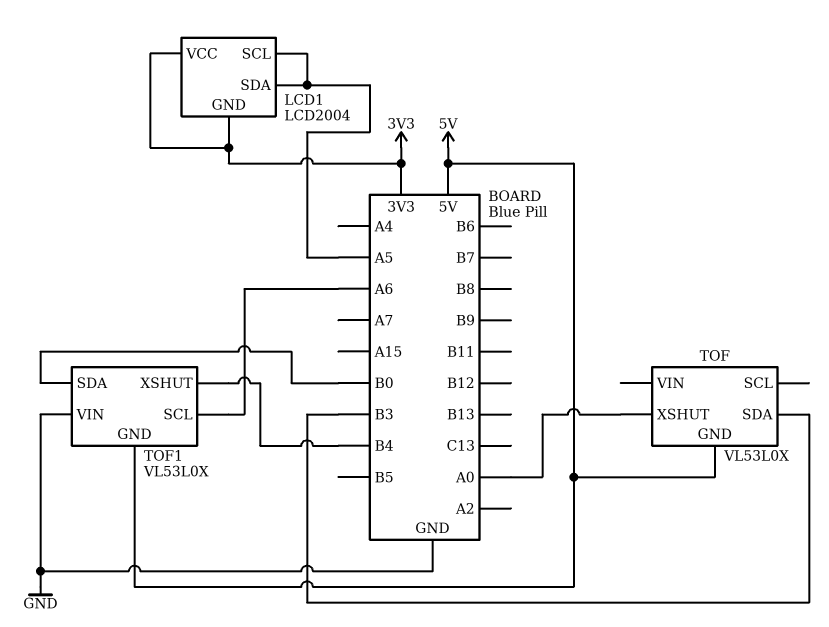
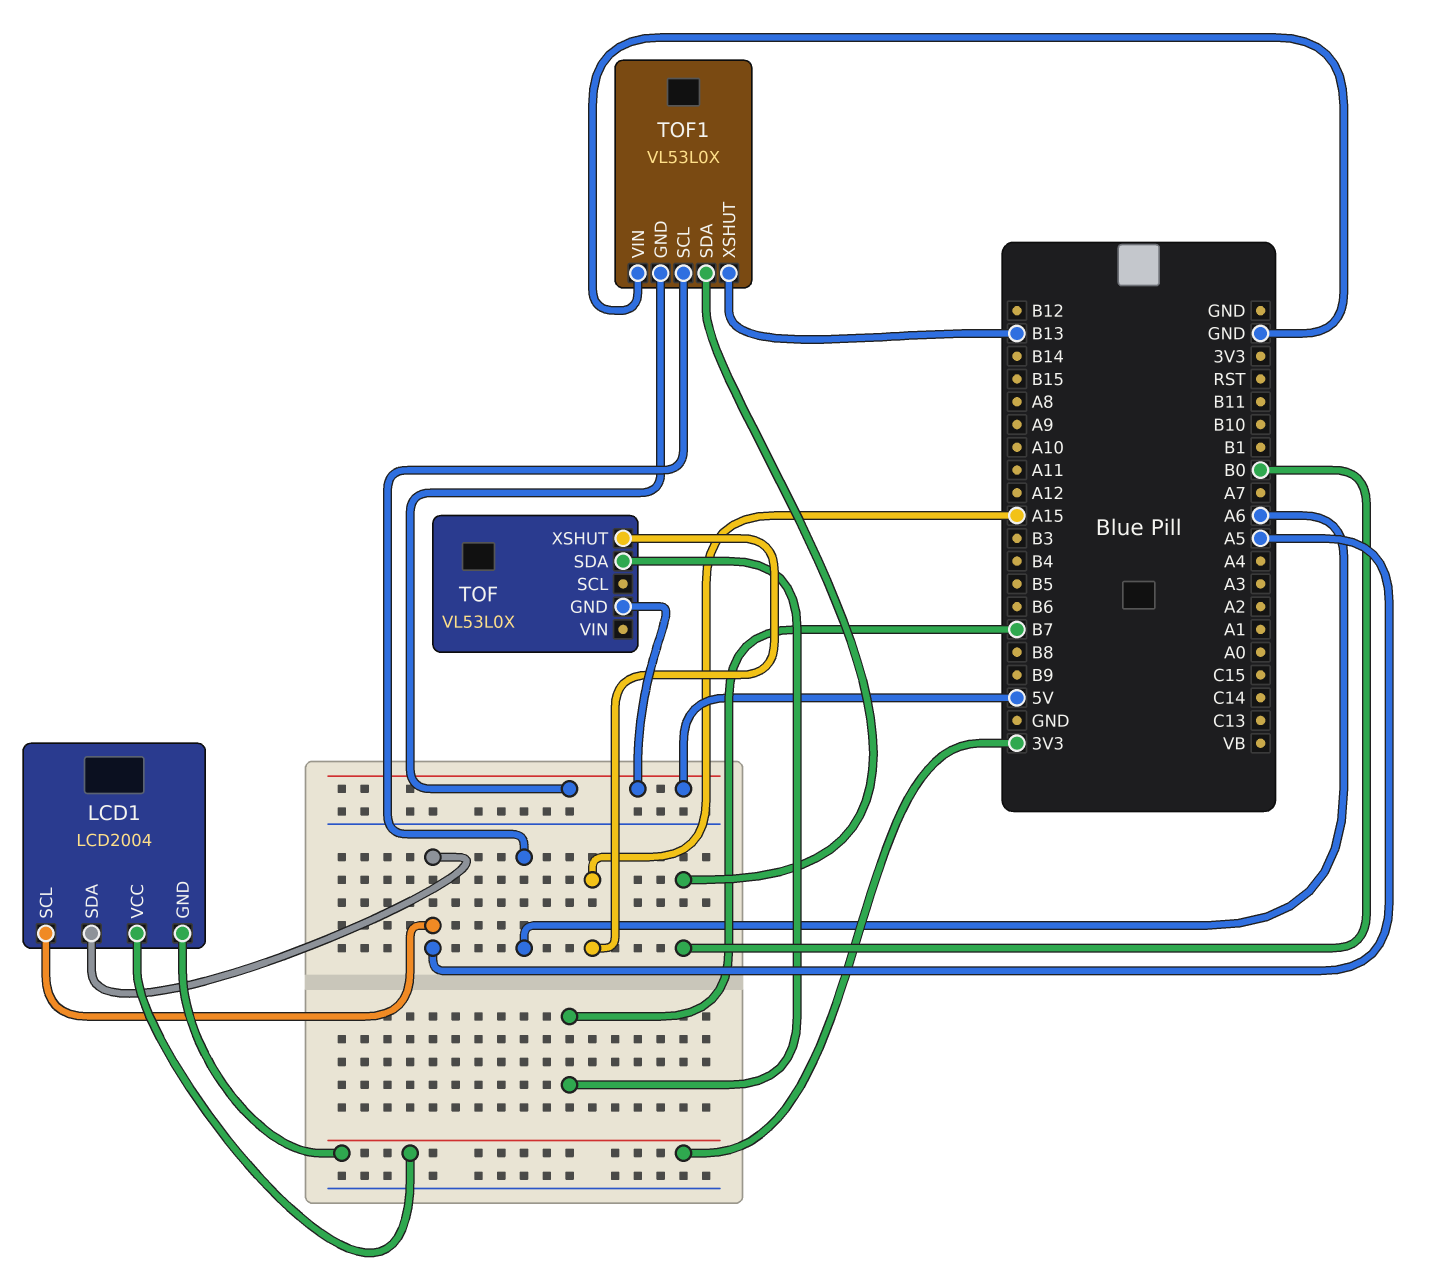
TOF pin SDA: B3 -> B7
TOF pin XSHUT: A0 -> A15
TOF1 pin XSHUT: B4 -> B13

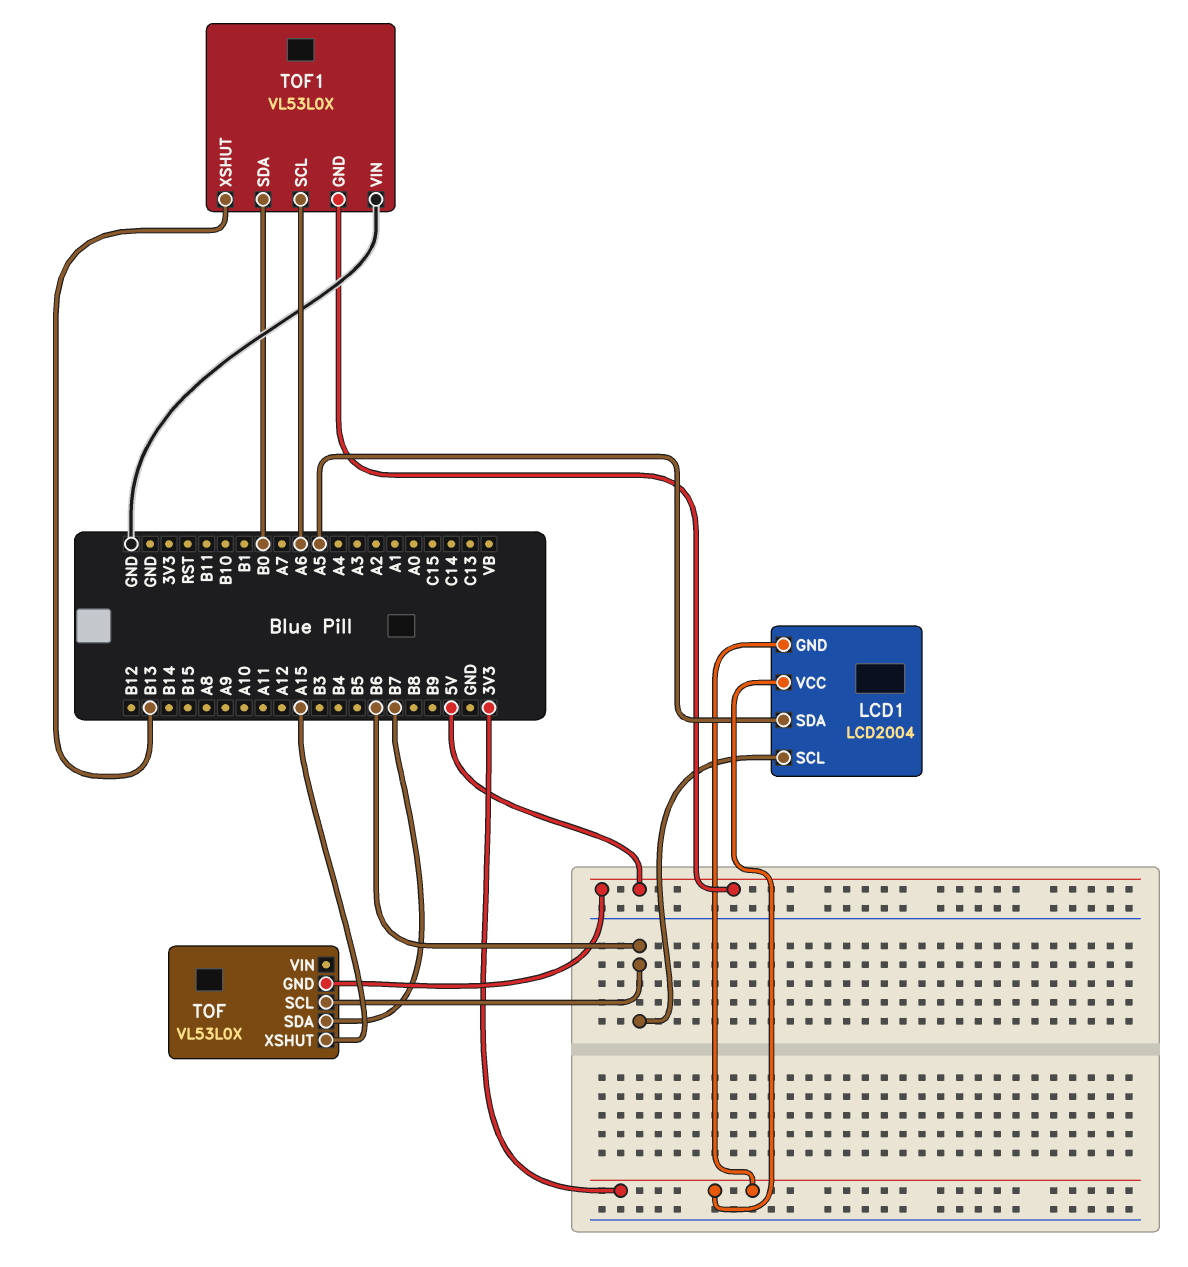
LCD1 pin SCL: A5 -> B6
TOF pin SCL: none -> B6

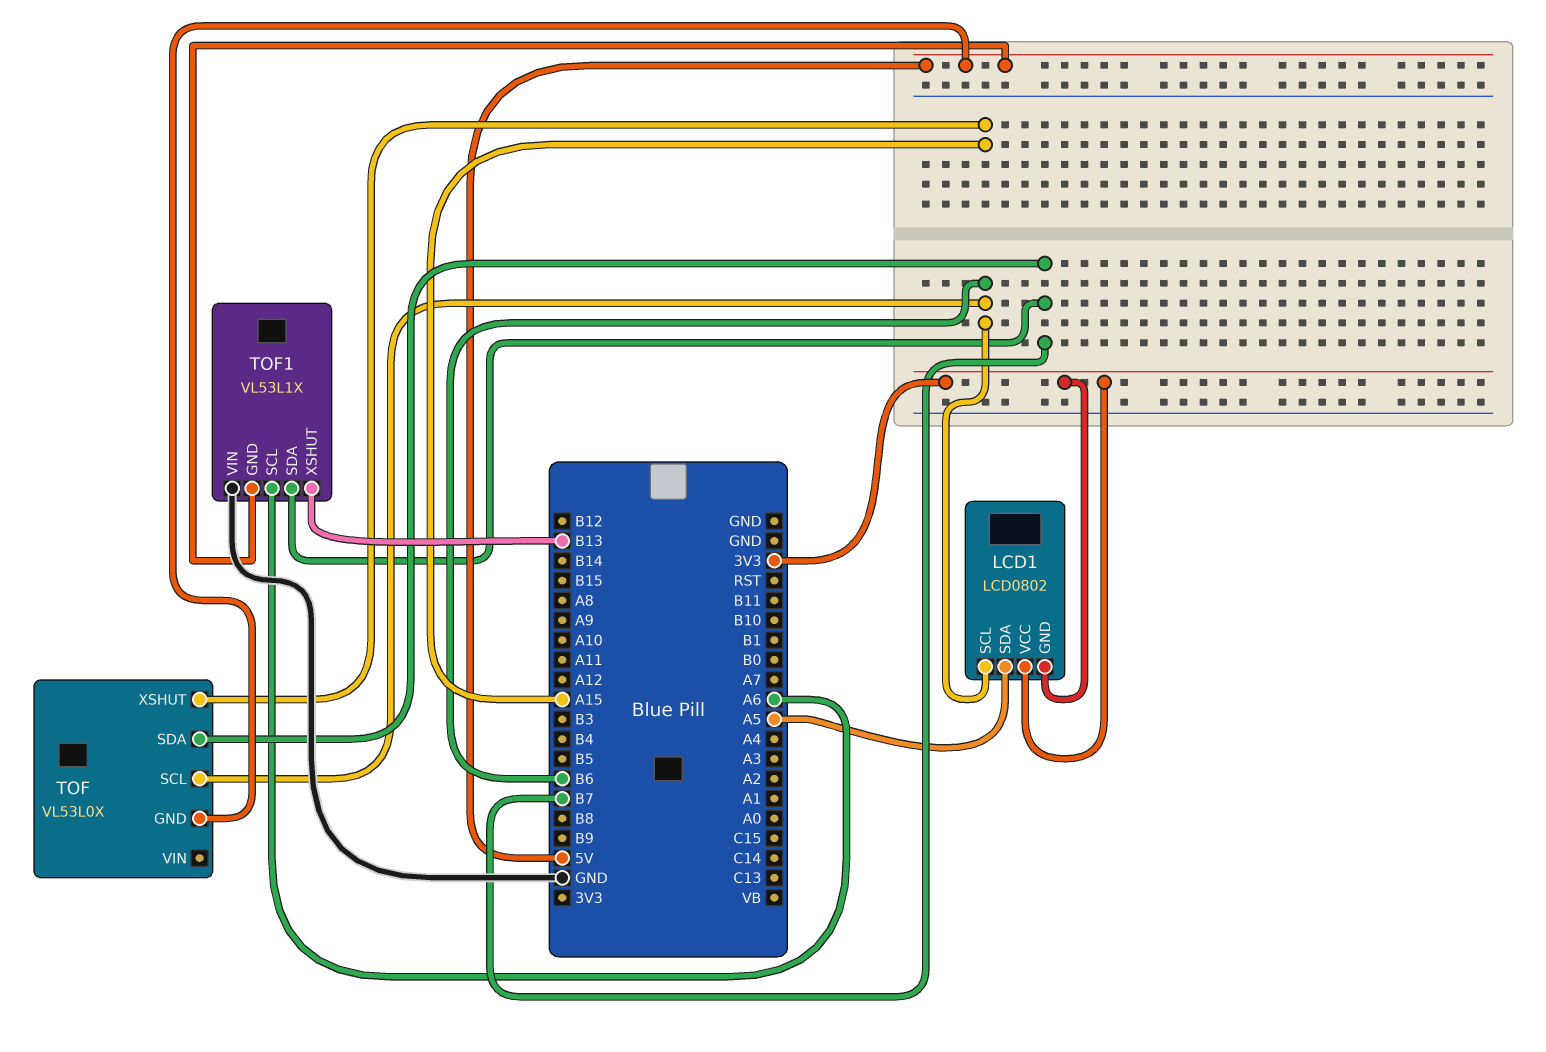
LCD1: LCD2004 -> LCD0802
TOF1: VL53L0X -> VL53L1X
TOF1 pin SDA: B0 -> B7

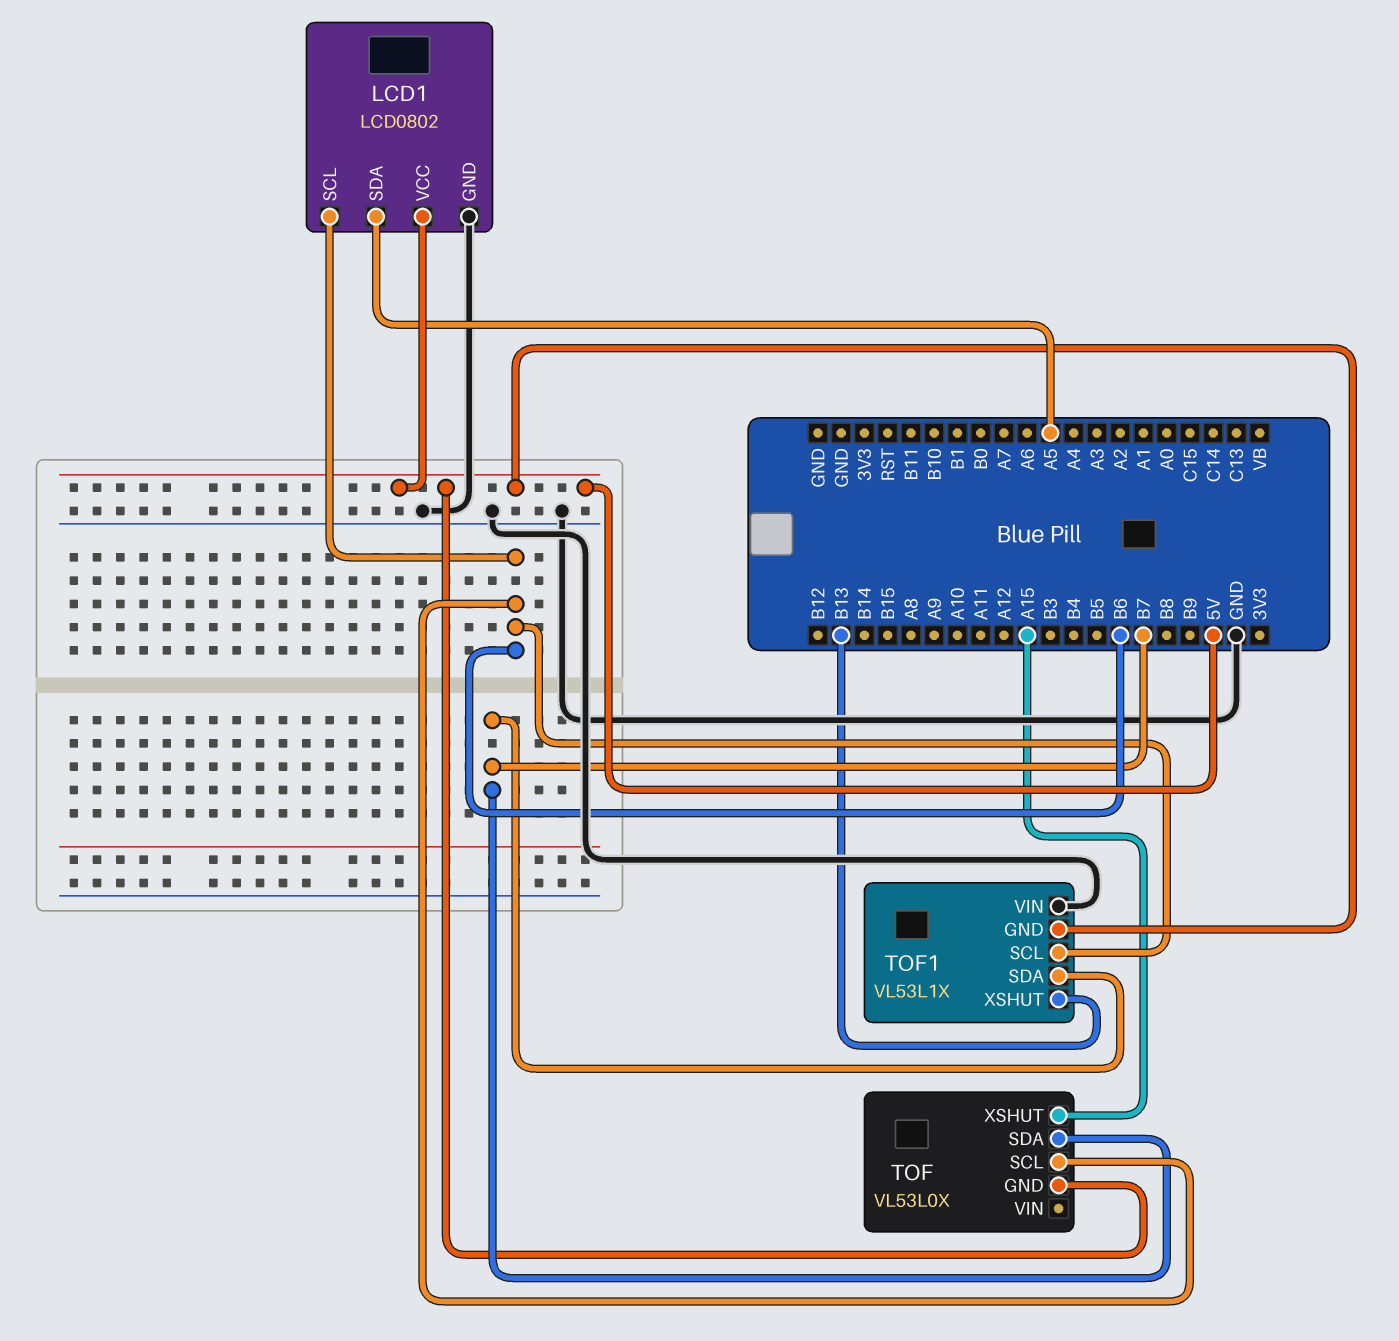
LCD1 pin GND: 3V3 -> GND
LCD1 pin VCC: 3V3 -> 5V
TOF1 pin SCL: A6 -> B6

